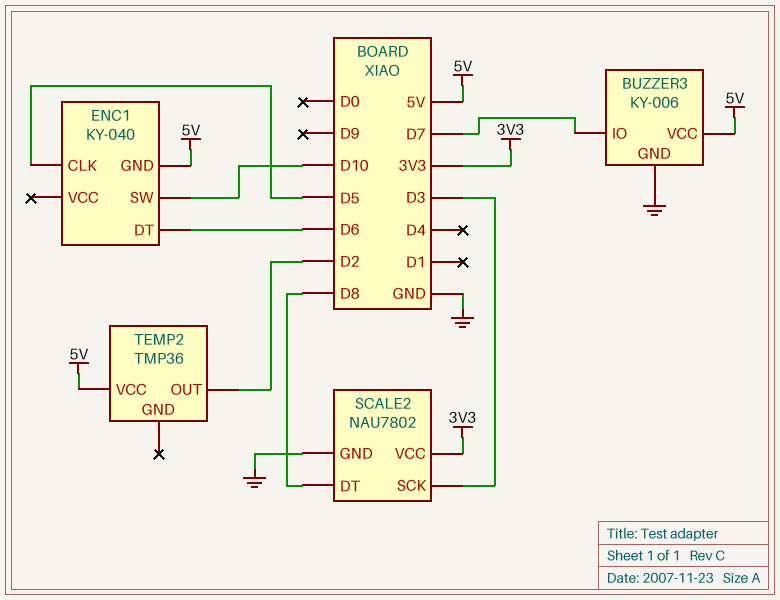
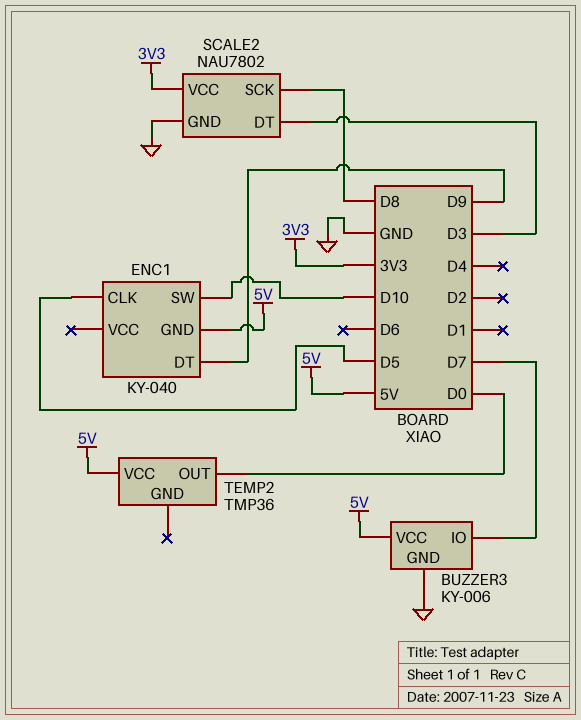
ENC1 pin DT: D6 -> D9
SCALE2 pin DT: D8 -> D3
SCALE2 pin SCK: D3 -> D8
TEMP2 pin OUT: D2 -> D0

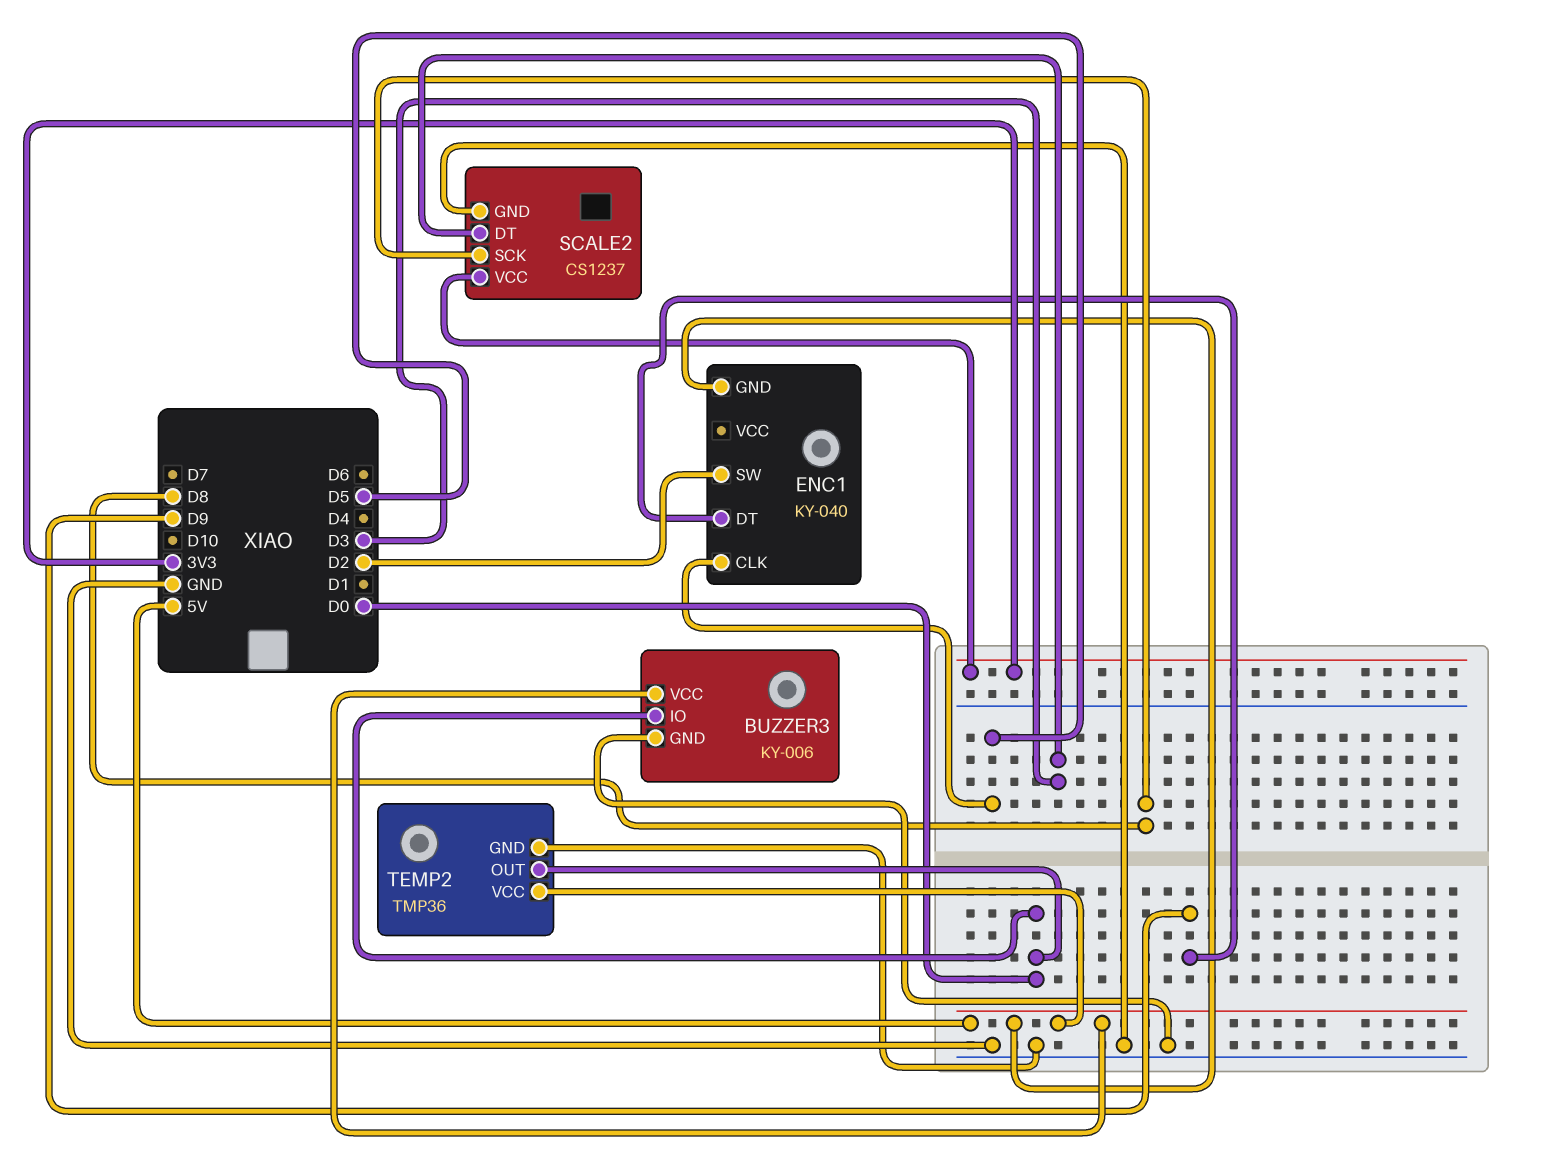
BUZZER3 pin IO: D7 -> D0
ENC1 pin SW: D10 -> D2
SCALE2: NAU7802 -> CS1237
TEMP2 pin GND: none -> GND

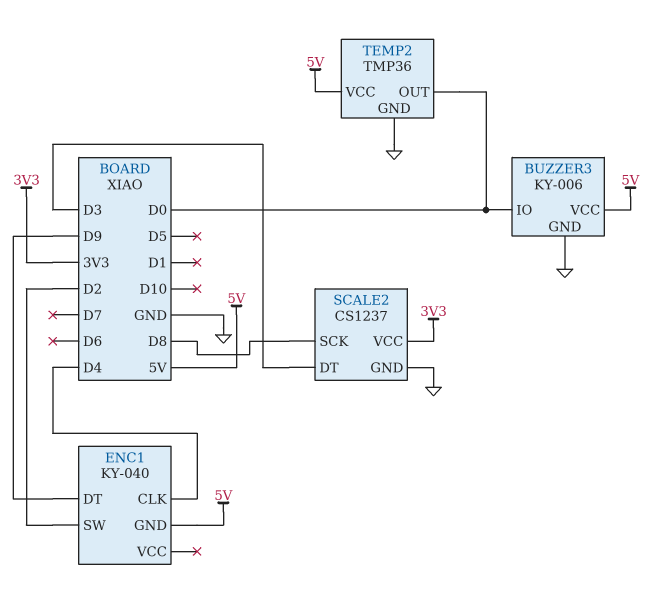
ENC1 pin CLK: D5 -> D4

